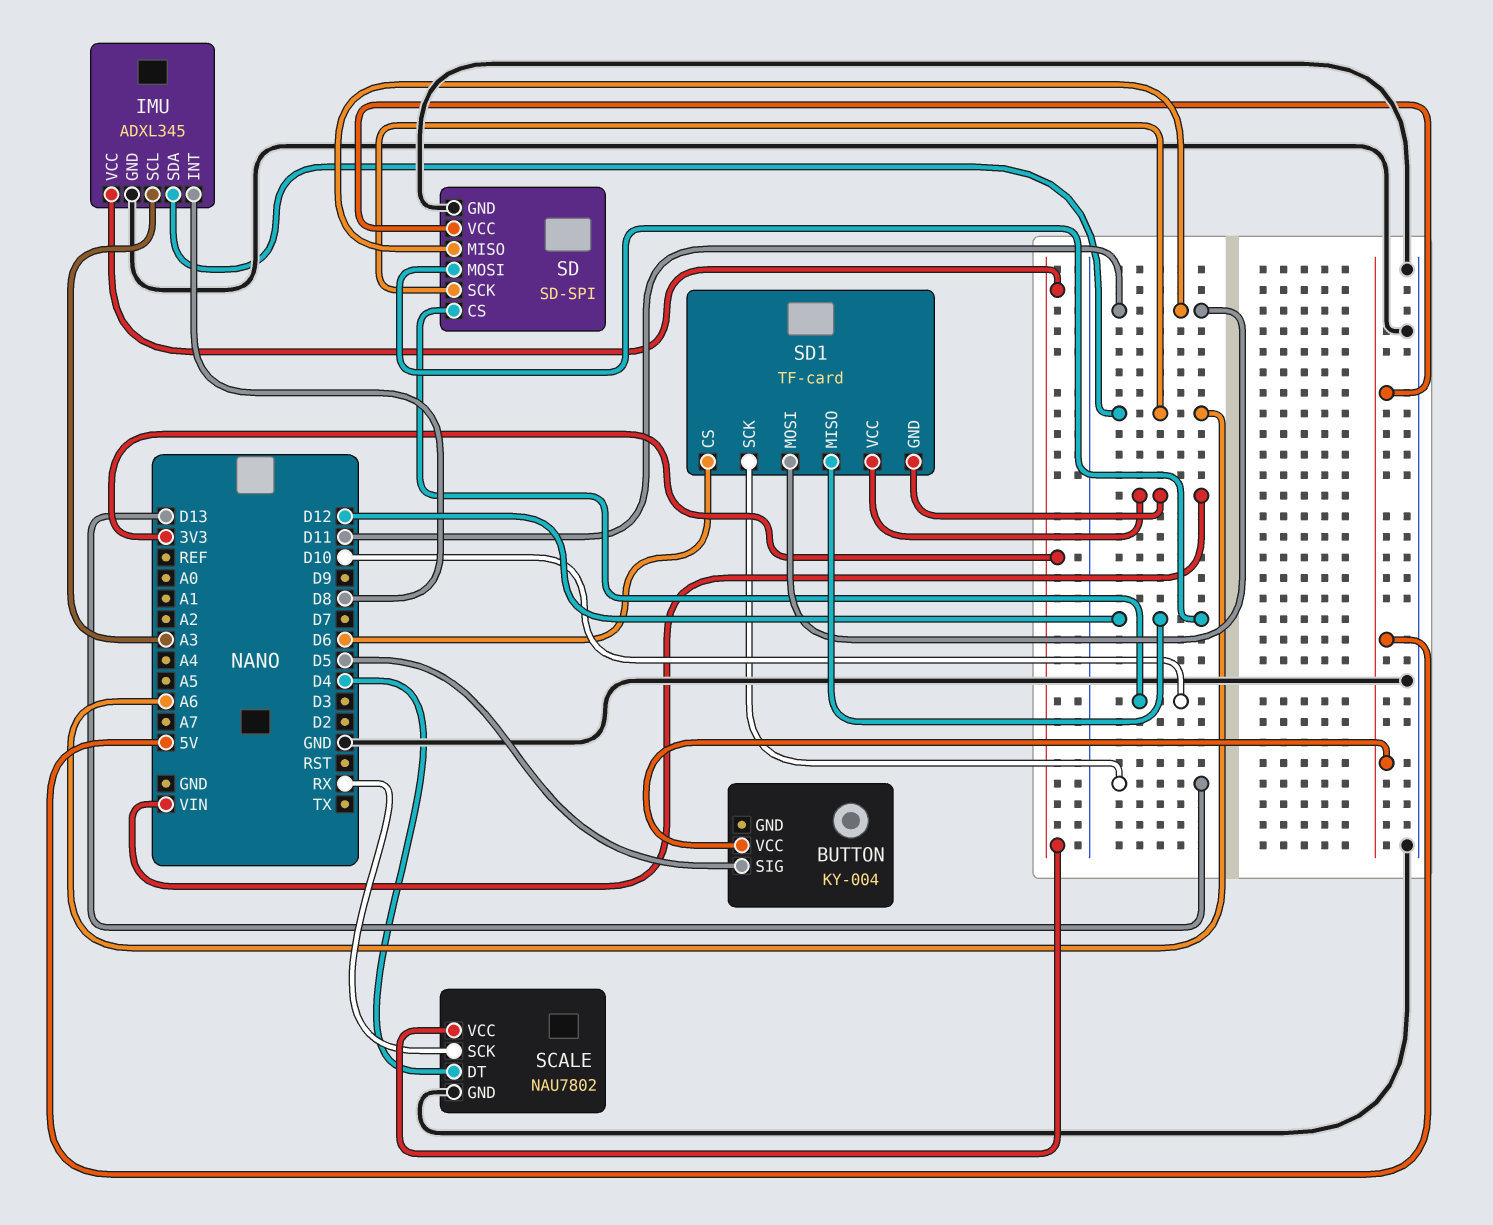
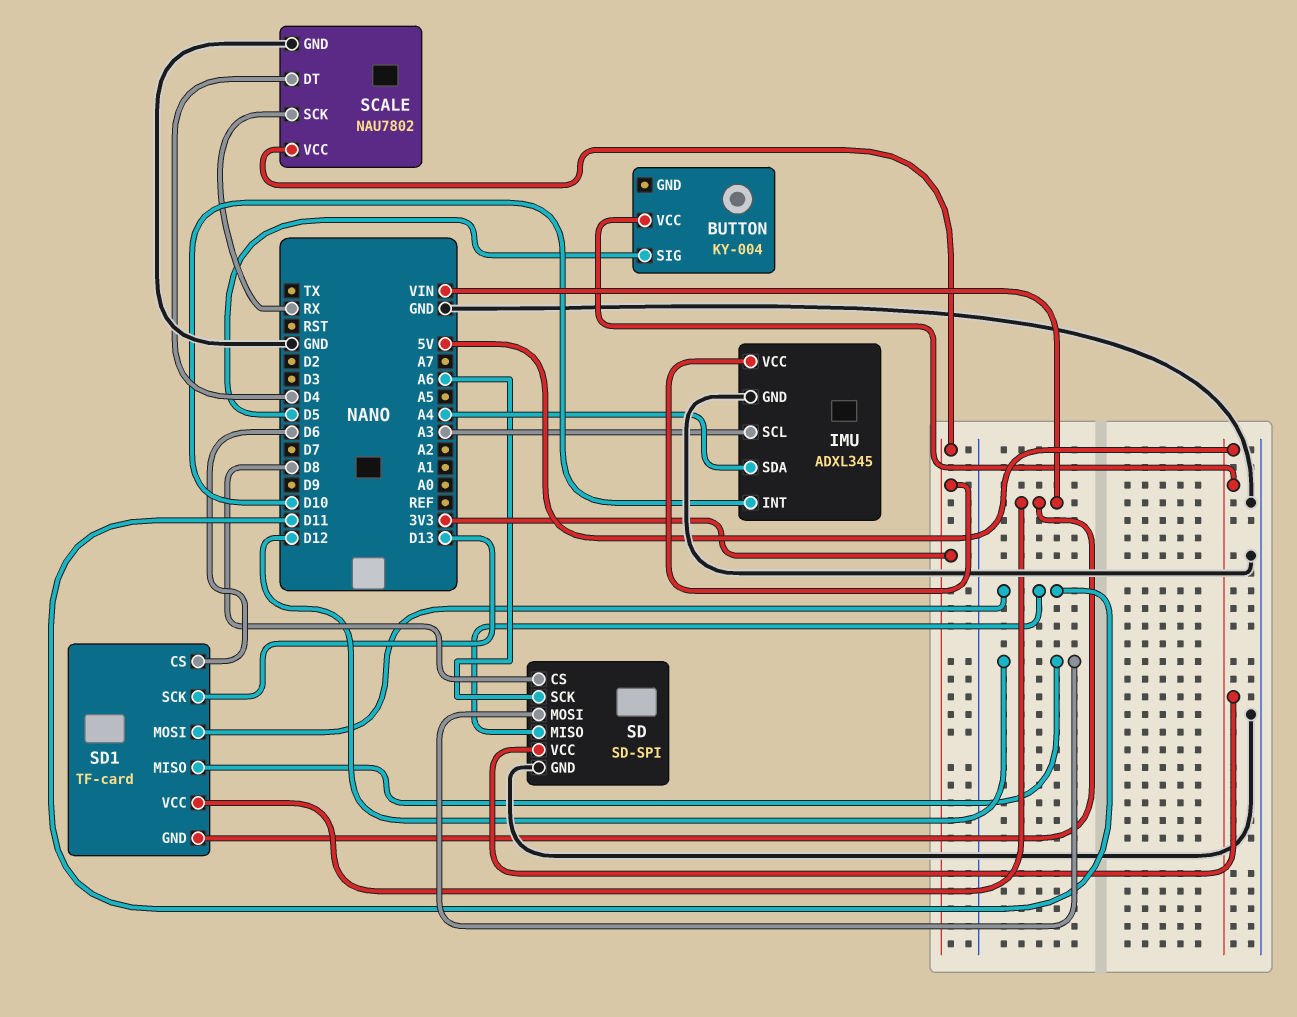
IMU pin INT: D8 -> D10
IMU pin SDA: A6 -> A4
SD pin CS: D10 -> D8

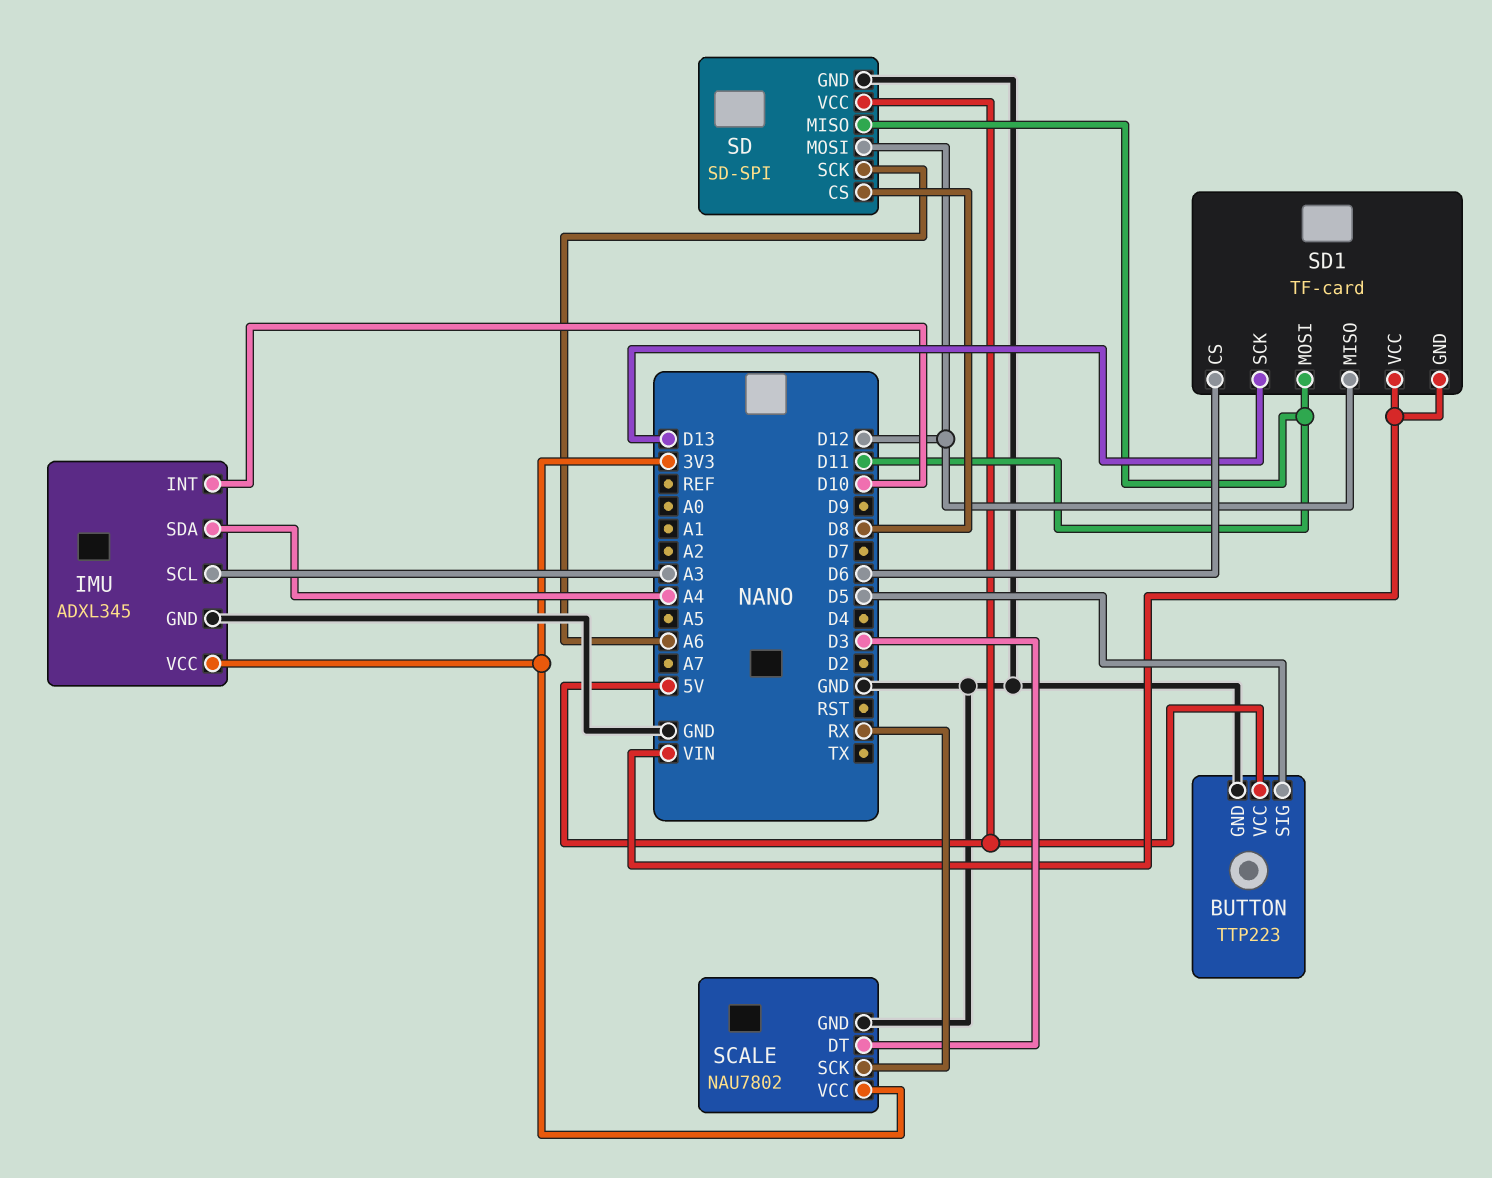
BUTTON: KY-004 -> TTP223
BUTTON pin GND: none -> GND
SCALE pin DT: D4 -> D3

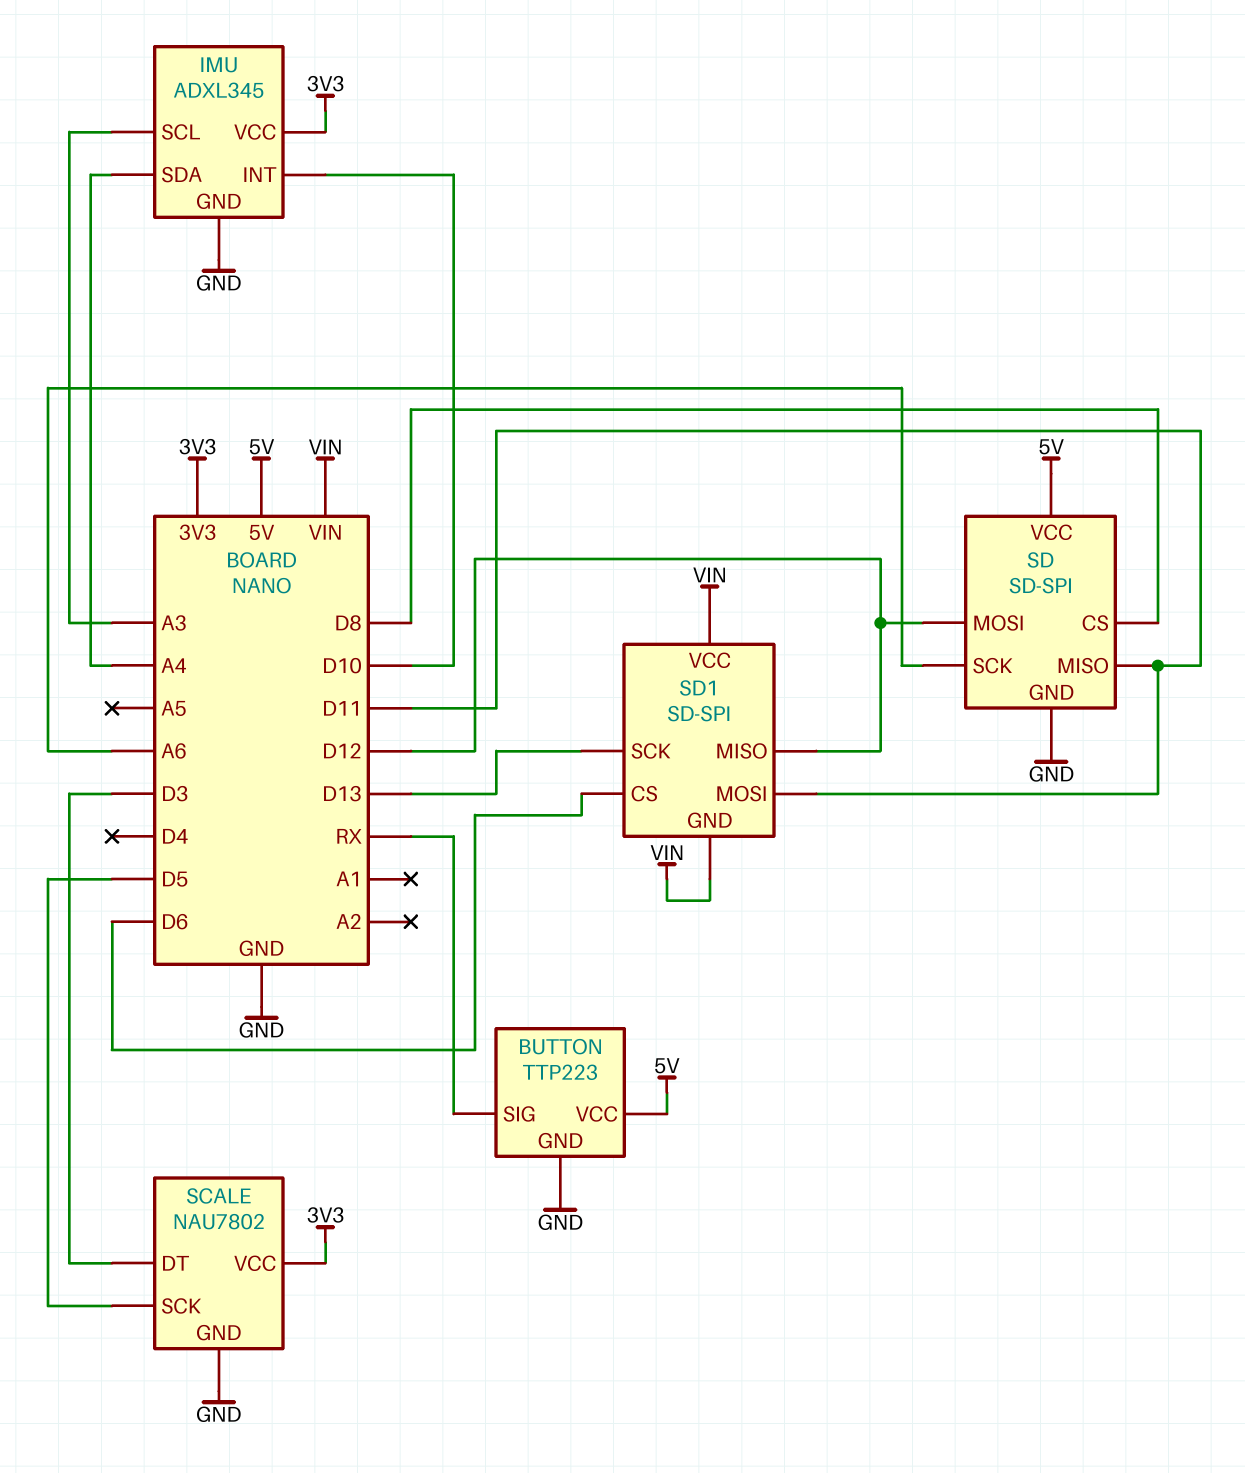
BUTTON pin SIG: D5 -> RX
SCALE pin SCK: RX -> D5
SD1: TF-card -> SD-SPI

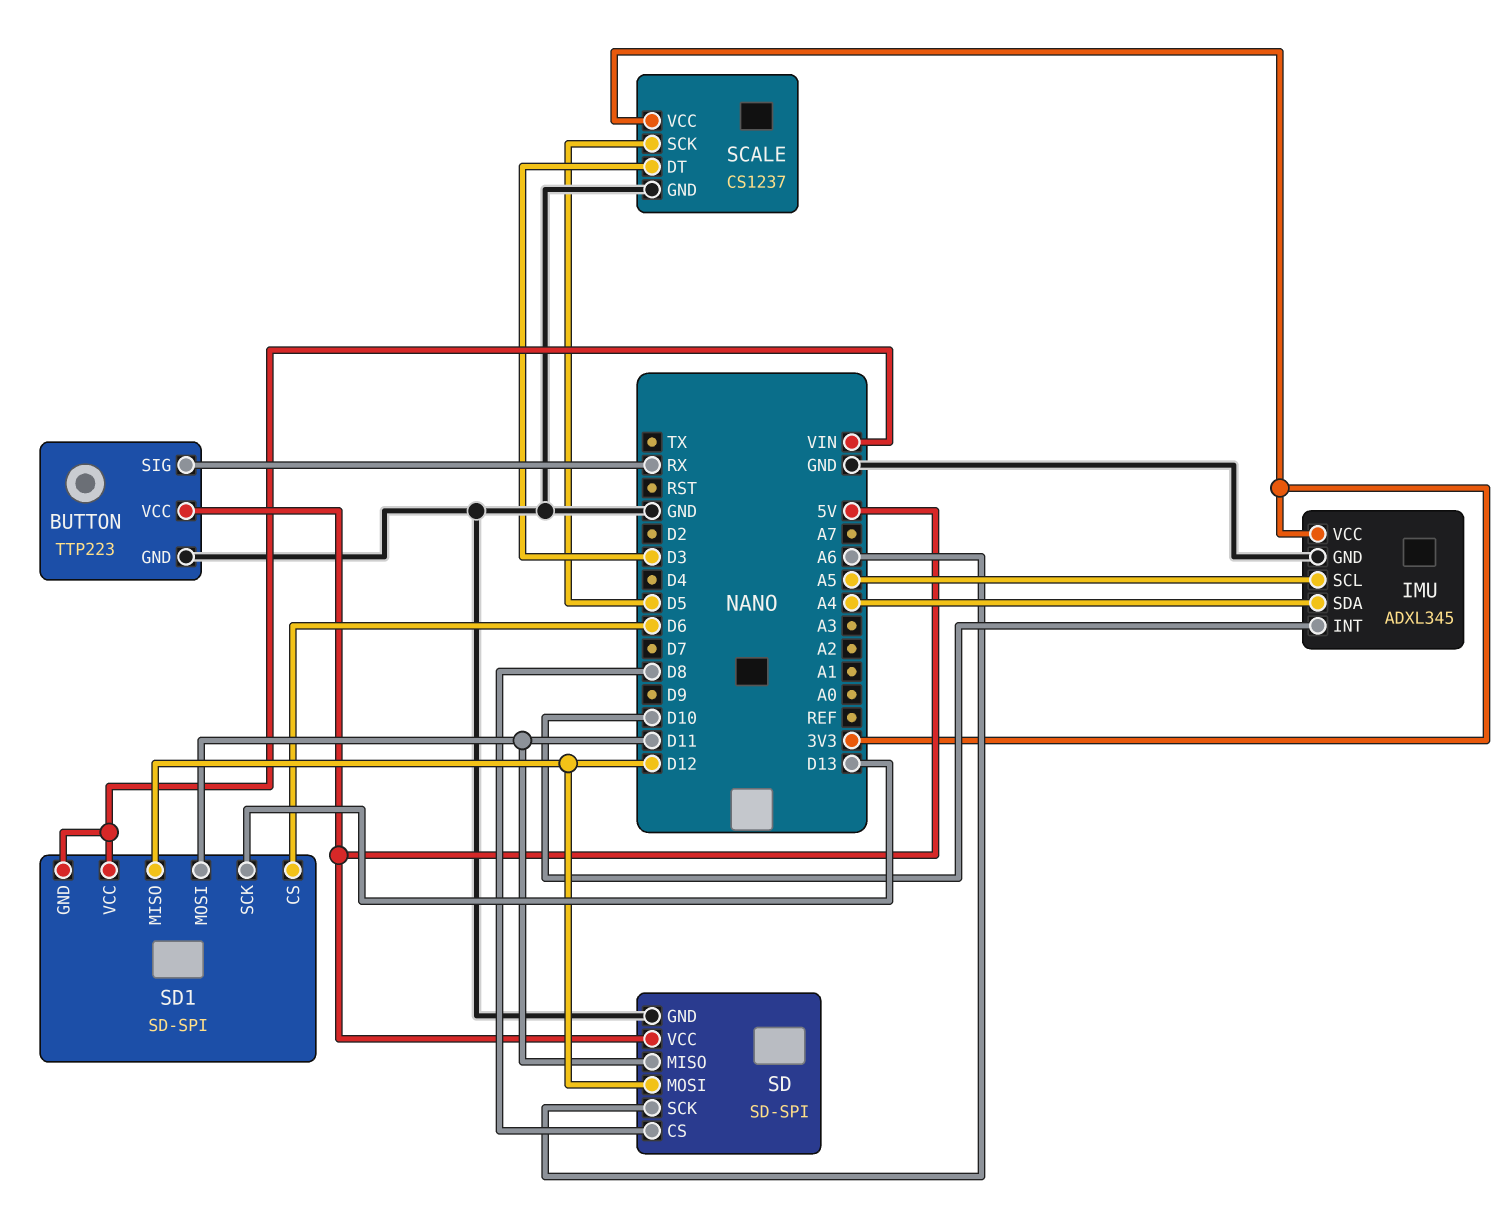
IMU pin SCL: A3 -> A5
SCALE: NAU7802 -> CS1237

